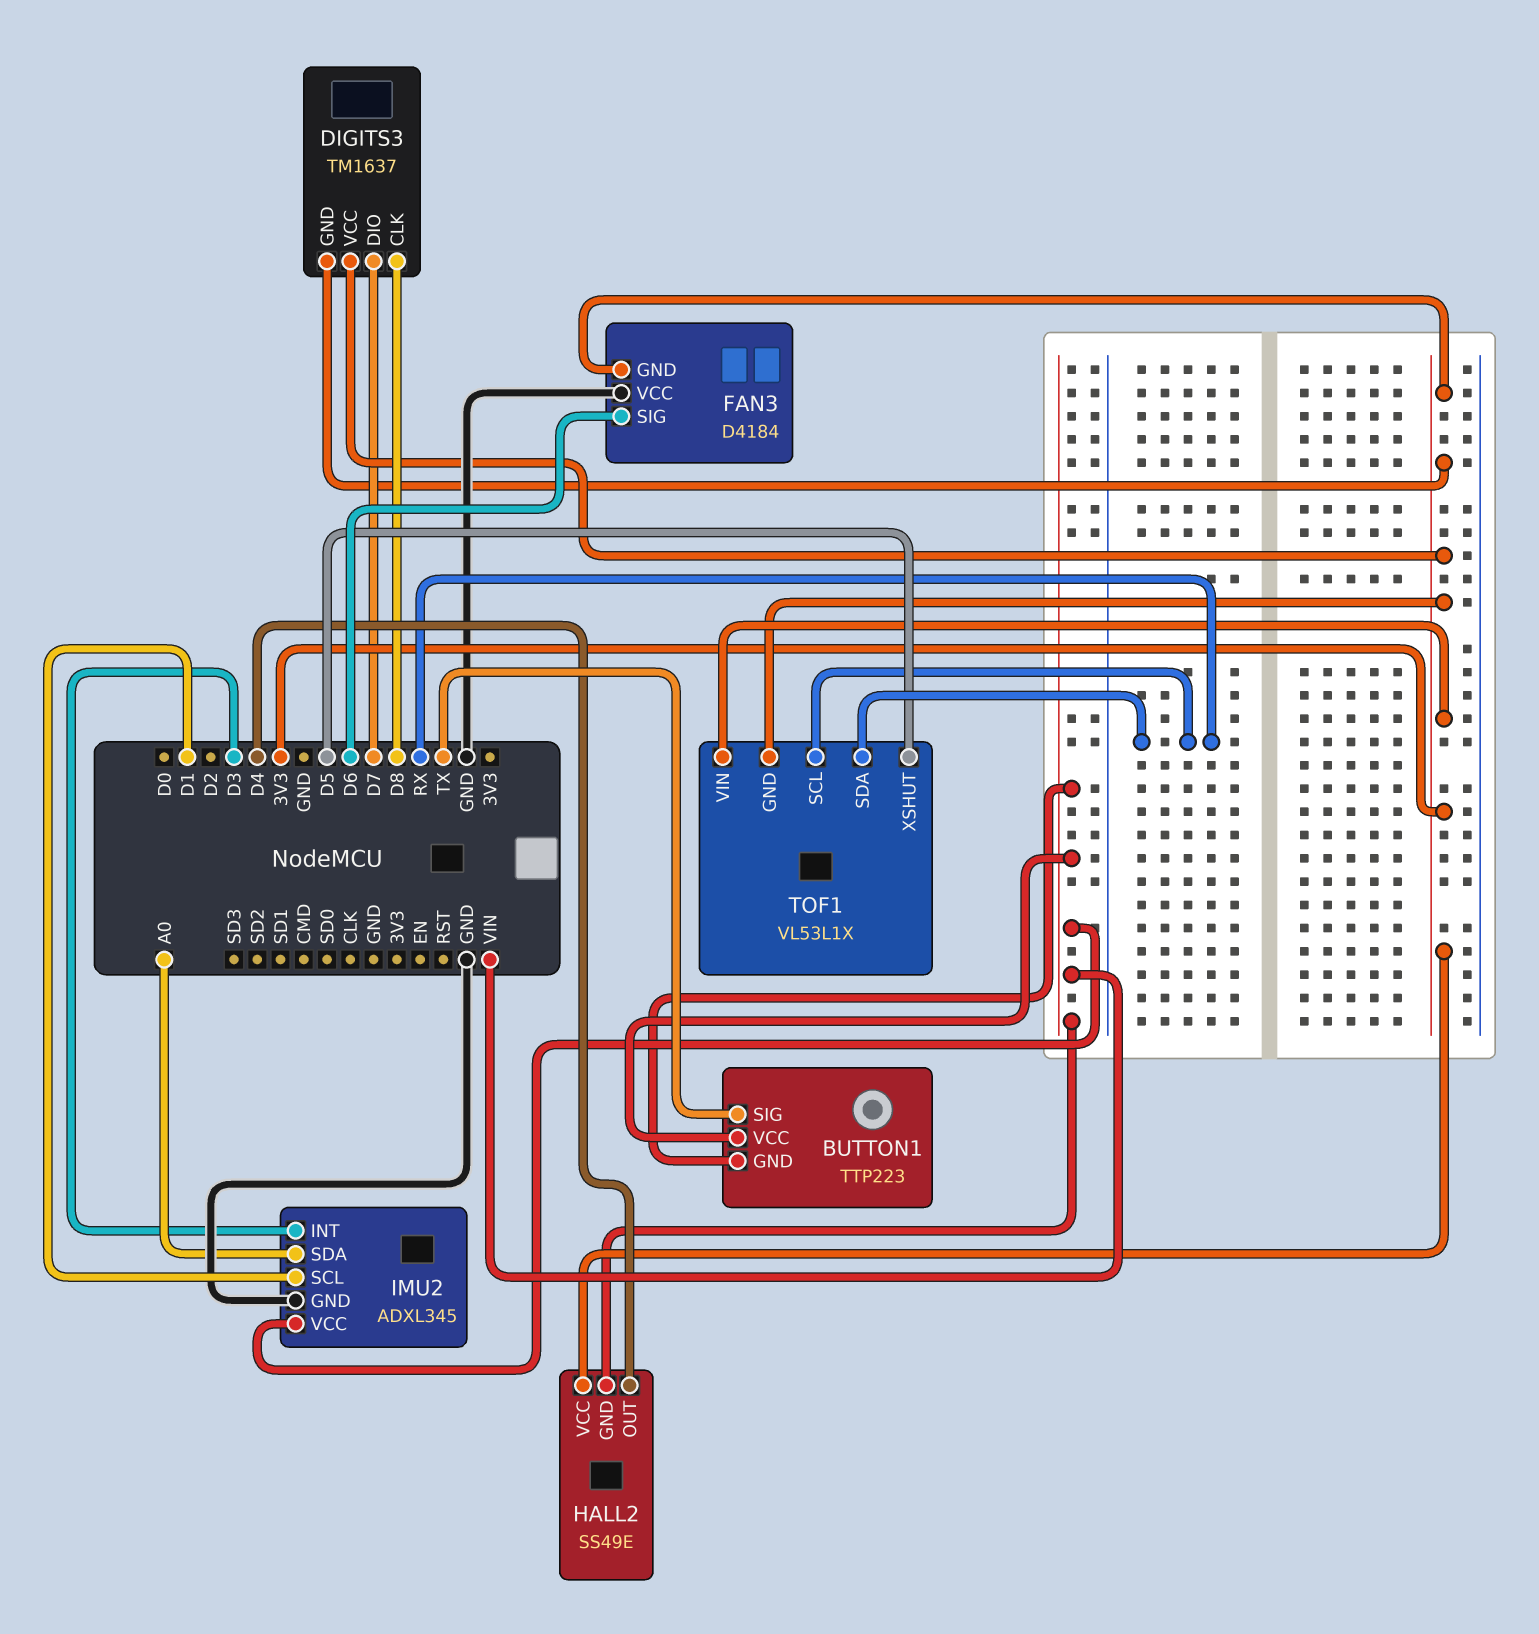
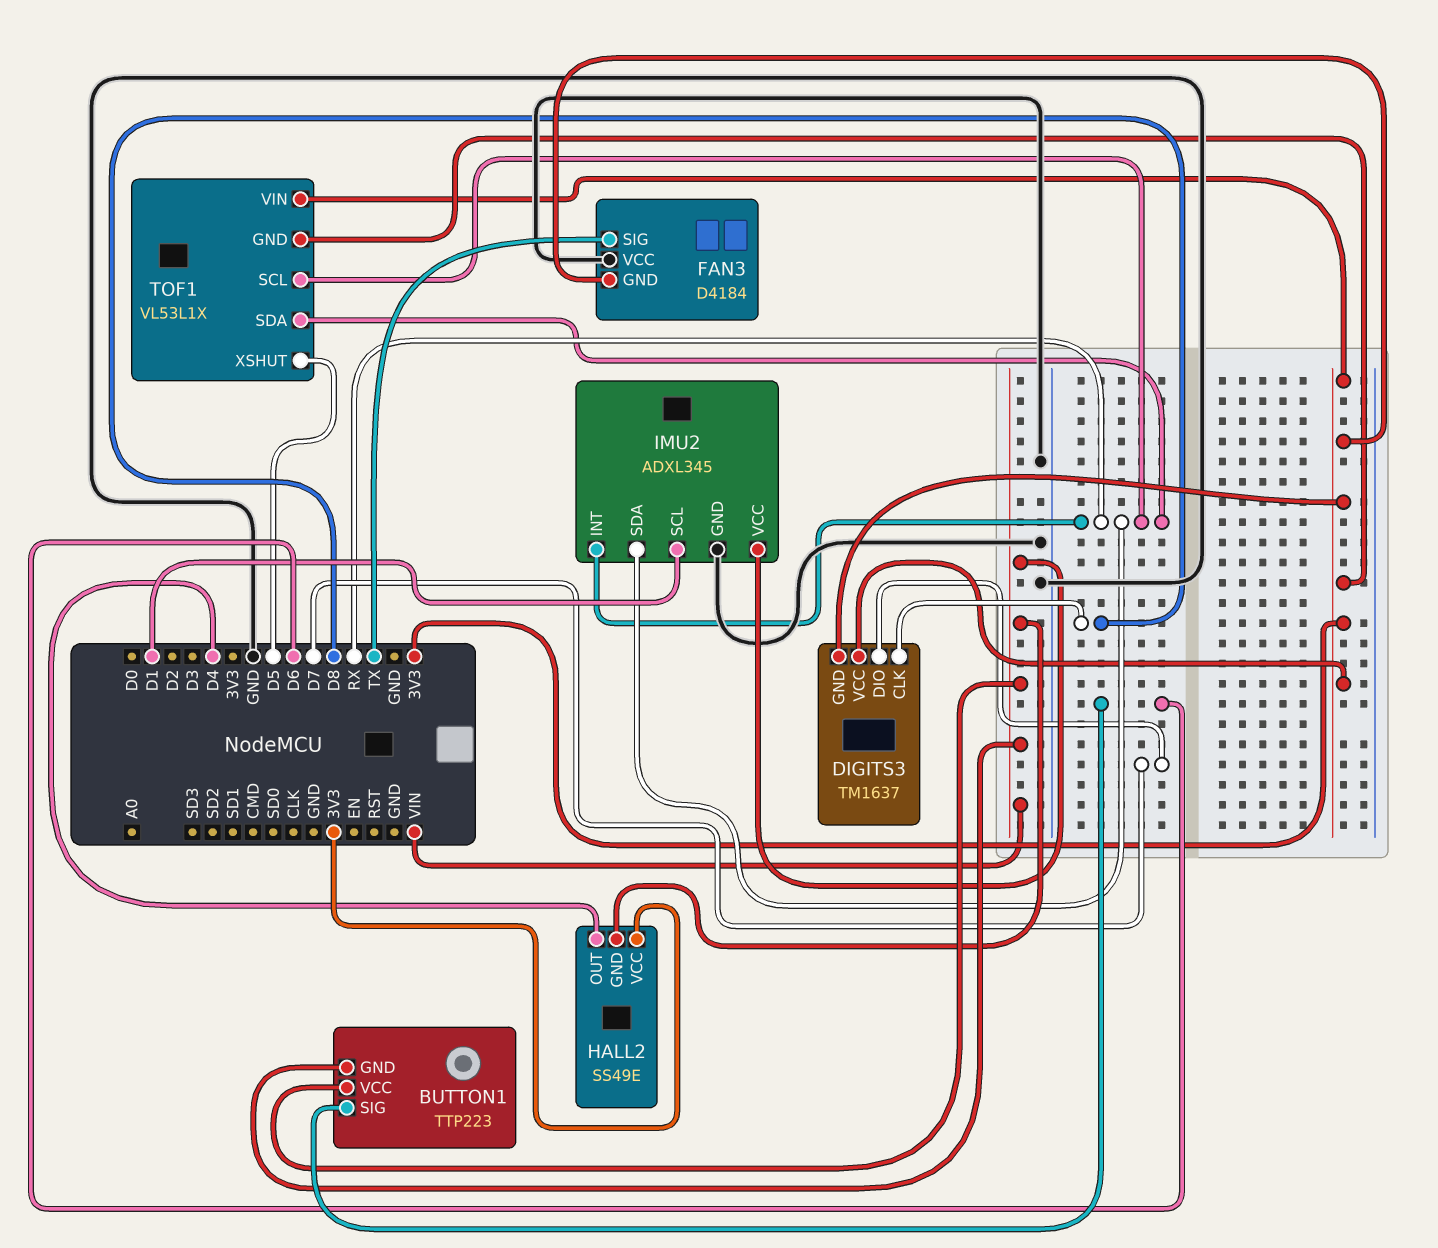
BUTTON1 pin SIG: TX -> D6
FAN3 pin SIG: D6 -> TX
IMU2 pin INT: D3 -> RX
IMU2 pin SDA: A0 -> RX

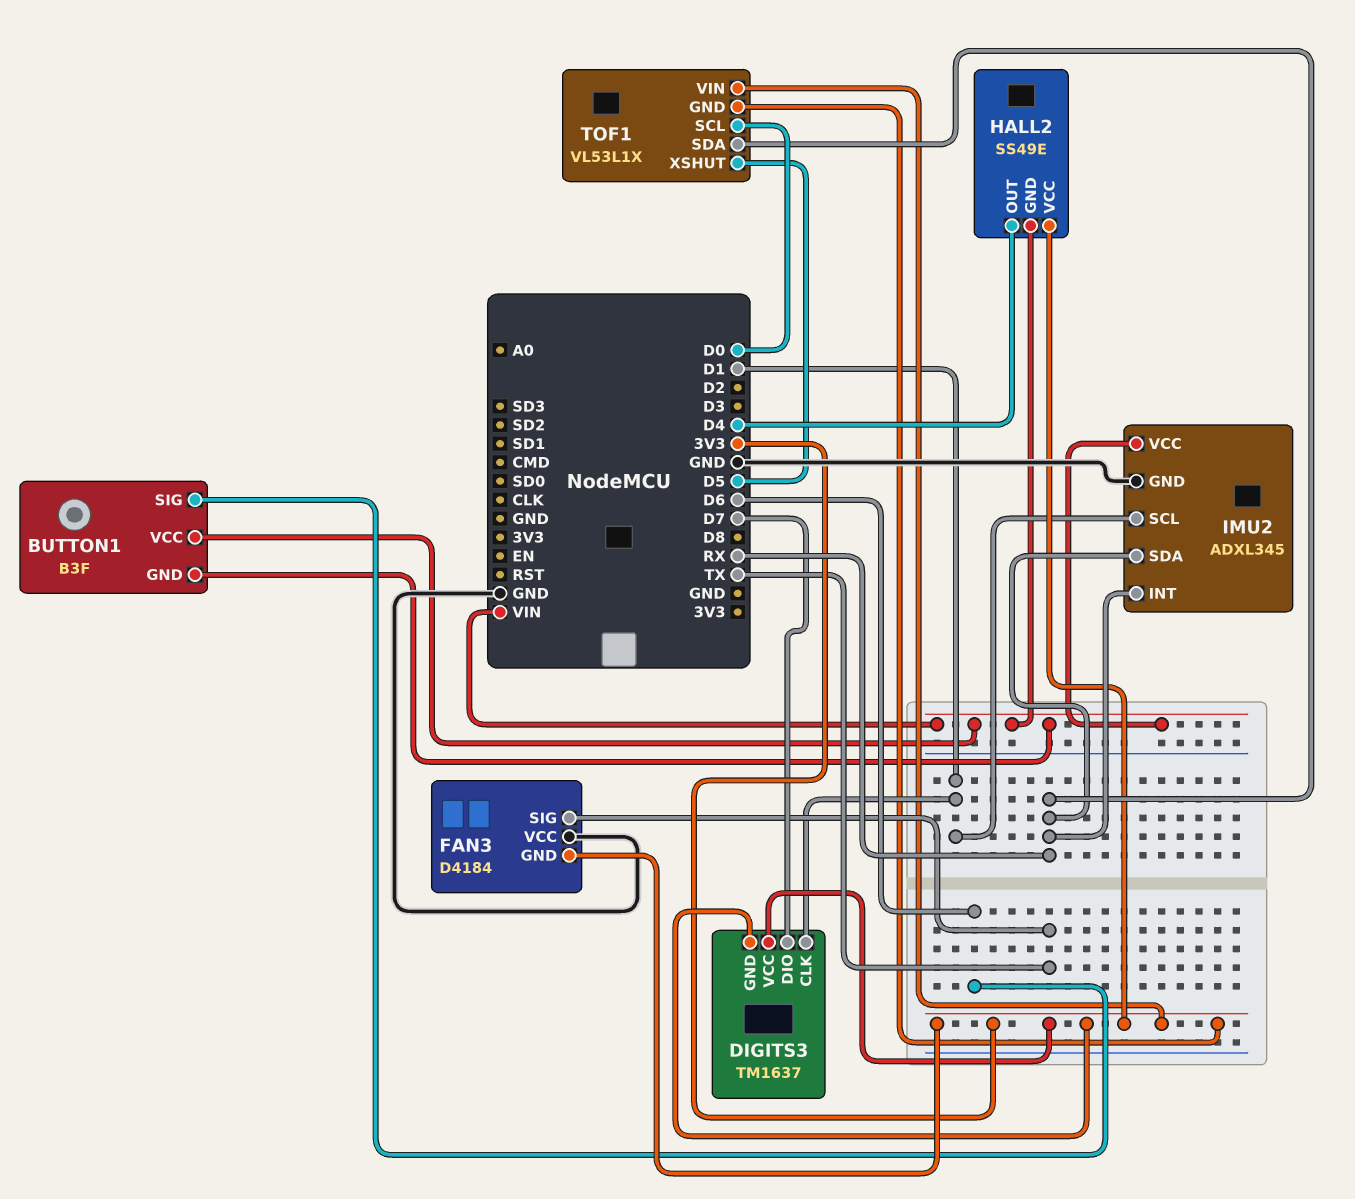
BUTTON1: TTP223 -> B3F
DIGITS3 pin CLK: D8 -> D1
TOF1 pin SCL: RX -> D0

